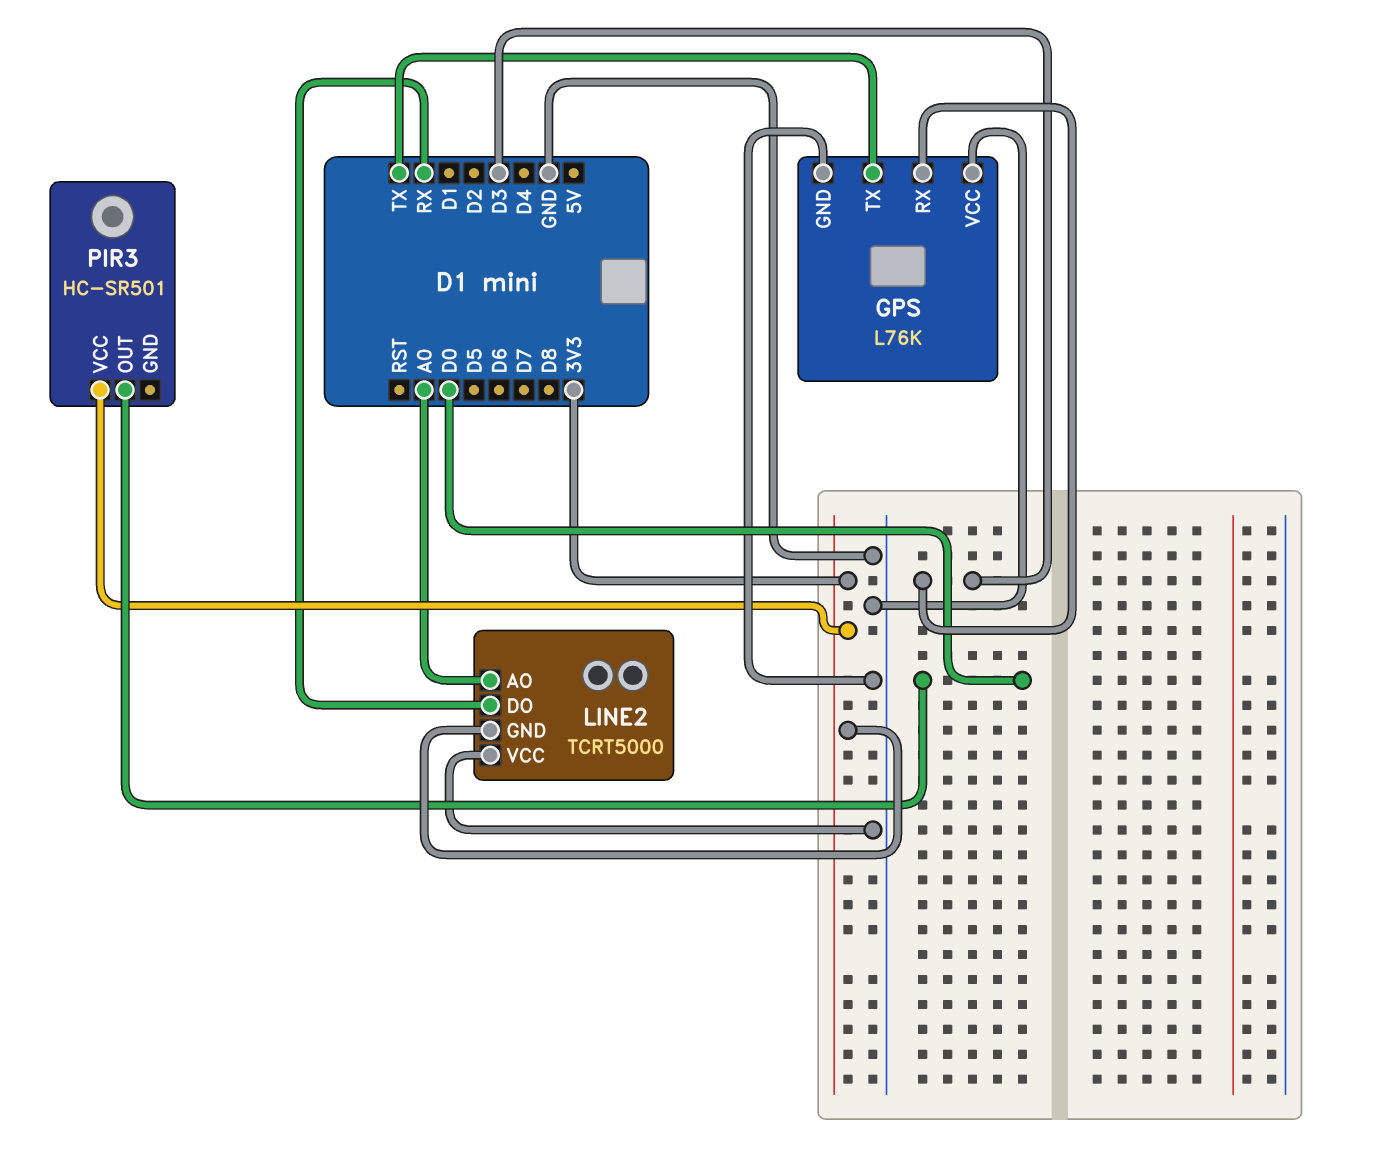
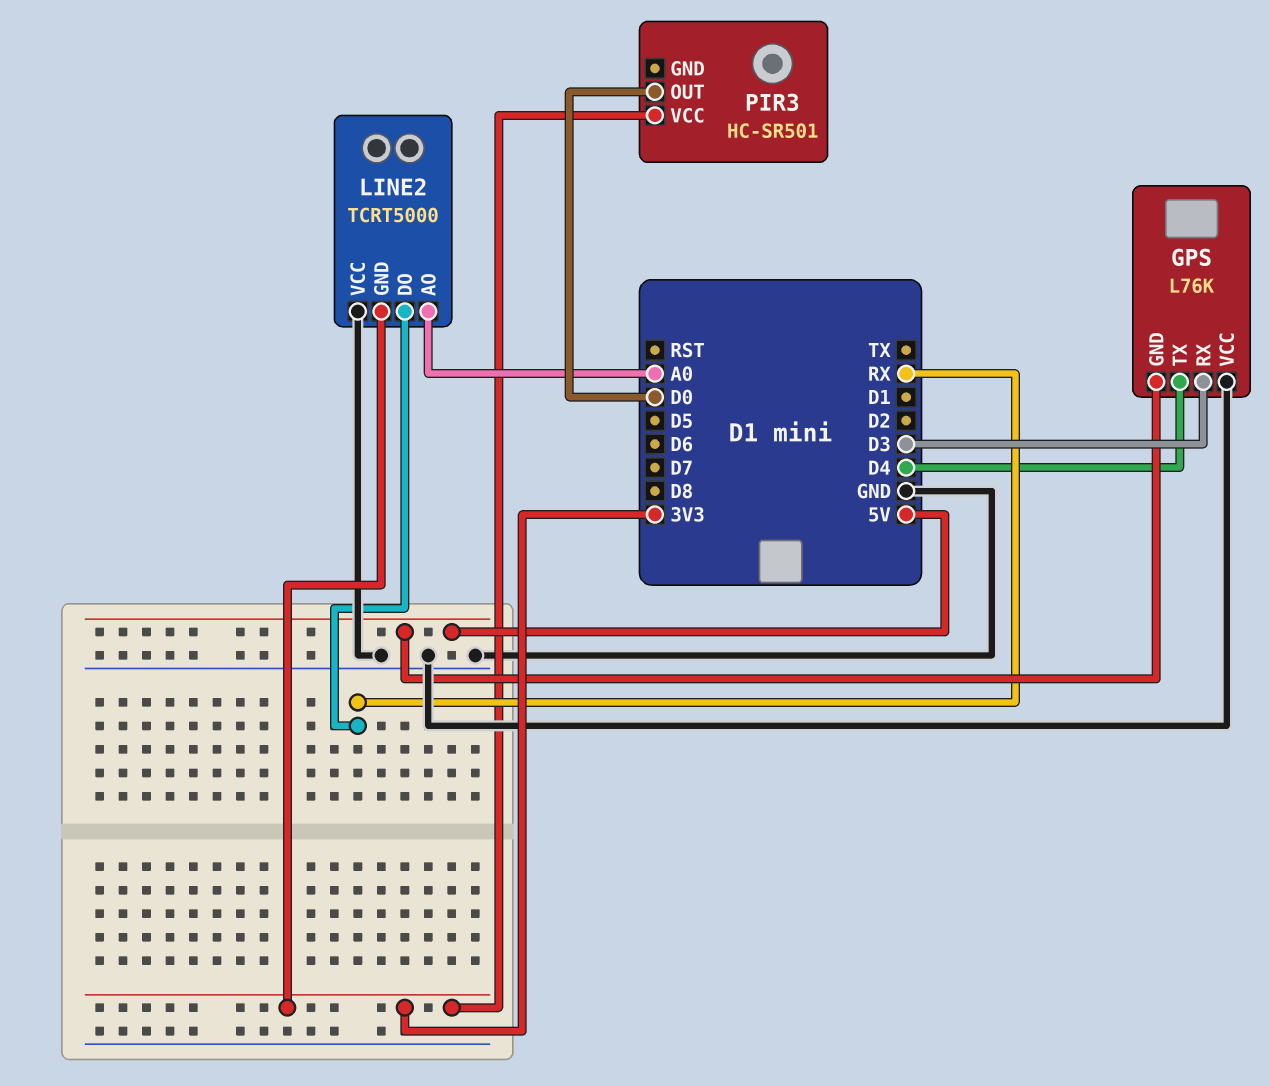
GPS pin GND: GND -> 5V
GPS pin TX: TX -> D4

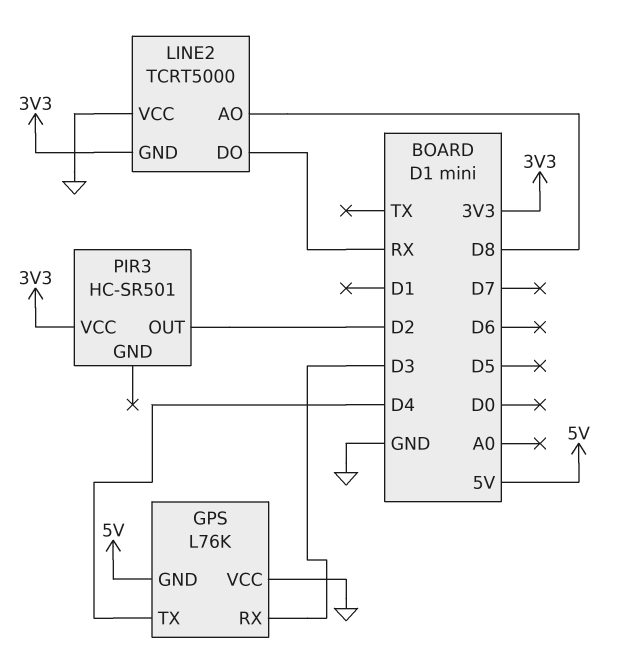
LINE2 pin AO: A0 -> D8
PIR3 pin OUT: D0 -> D2

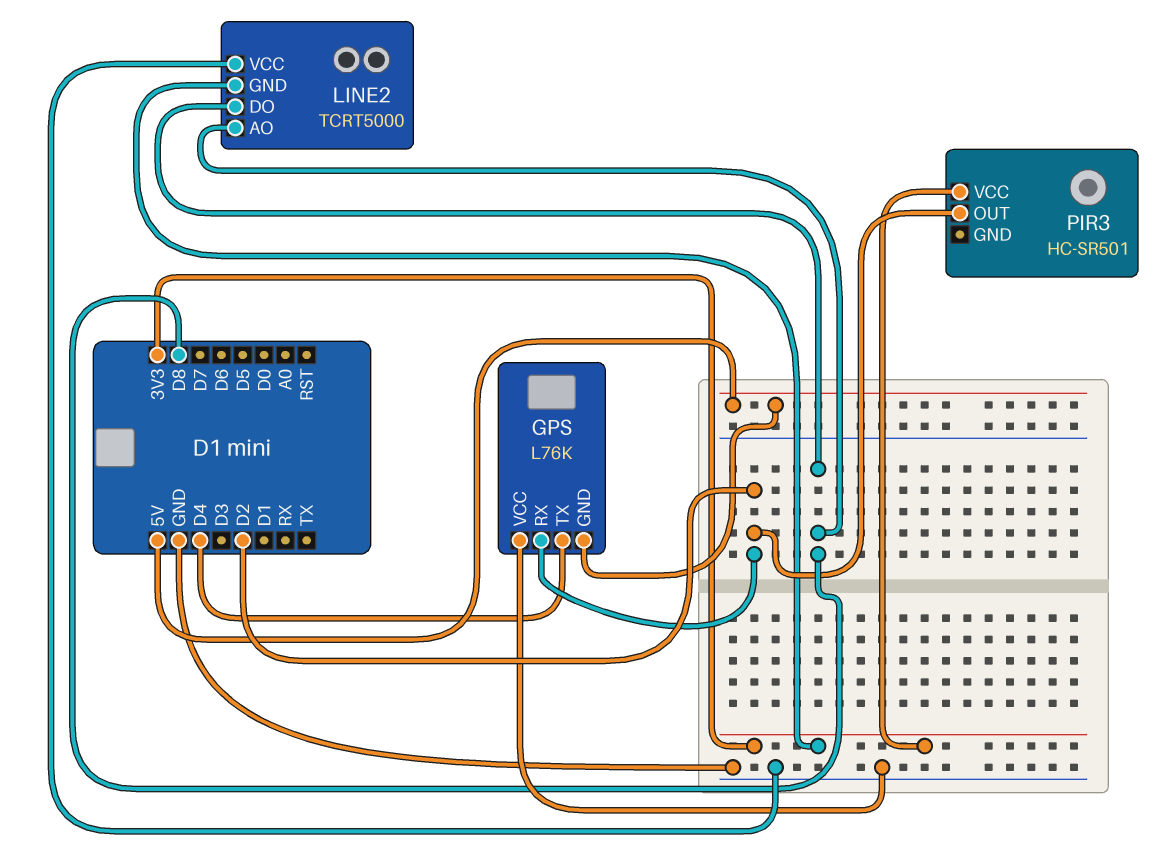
GPS pin RX: D3 -> D2
LINE2 pin DO: RX -> D8

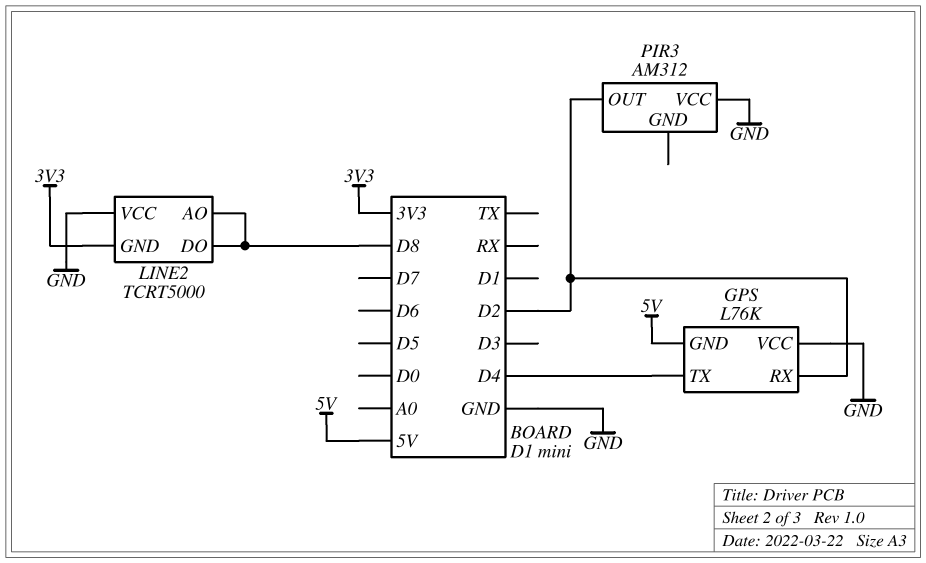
PIR3: HC-SR501 -> AM312
PIR3 pin VCC: 3V3 -> GND

